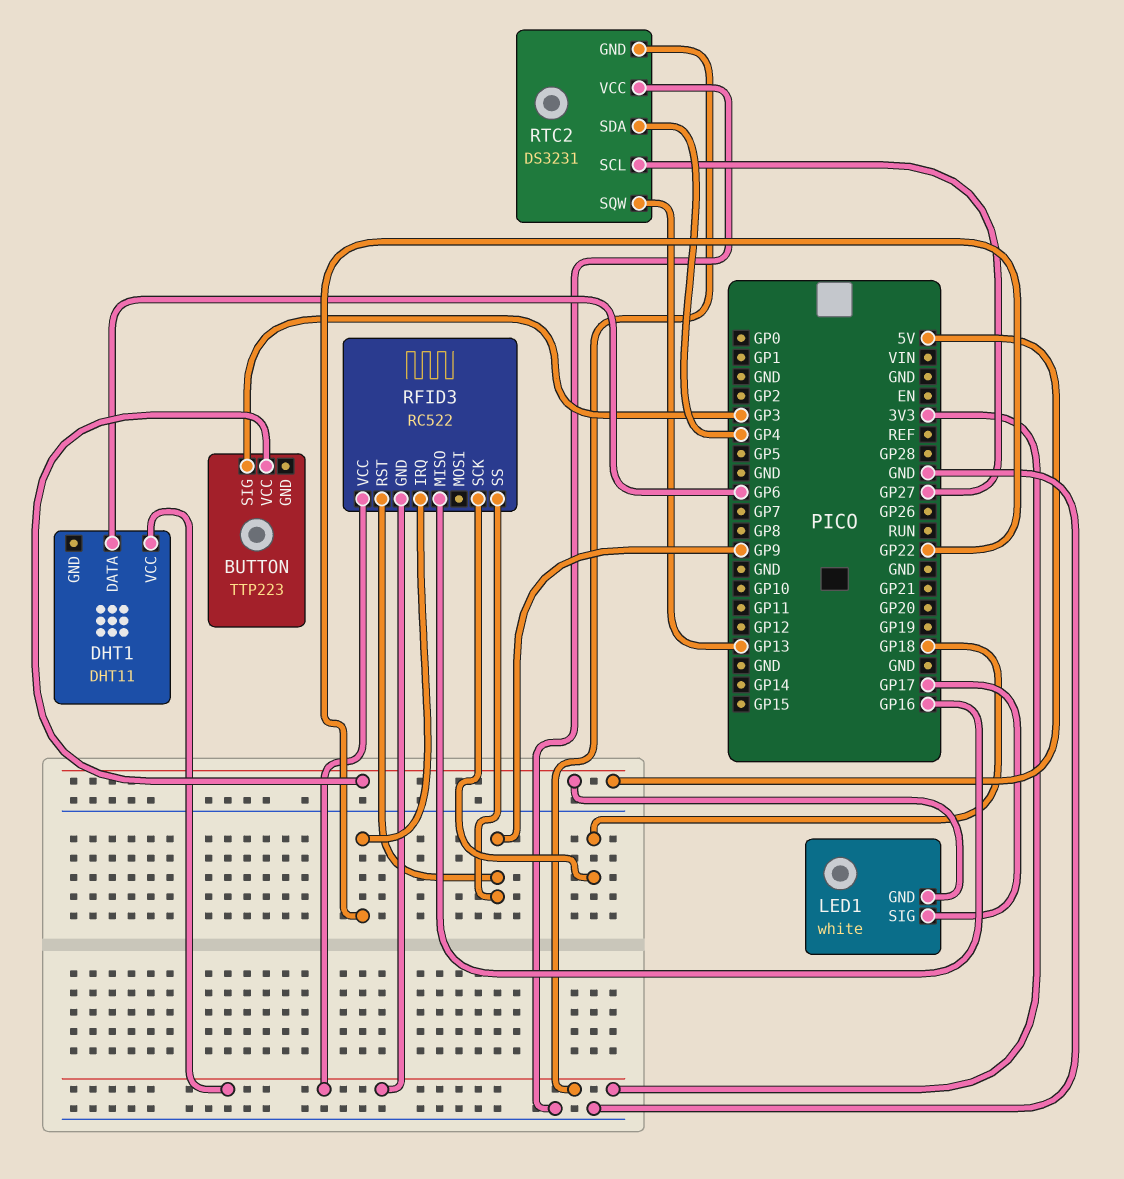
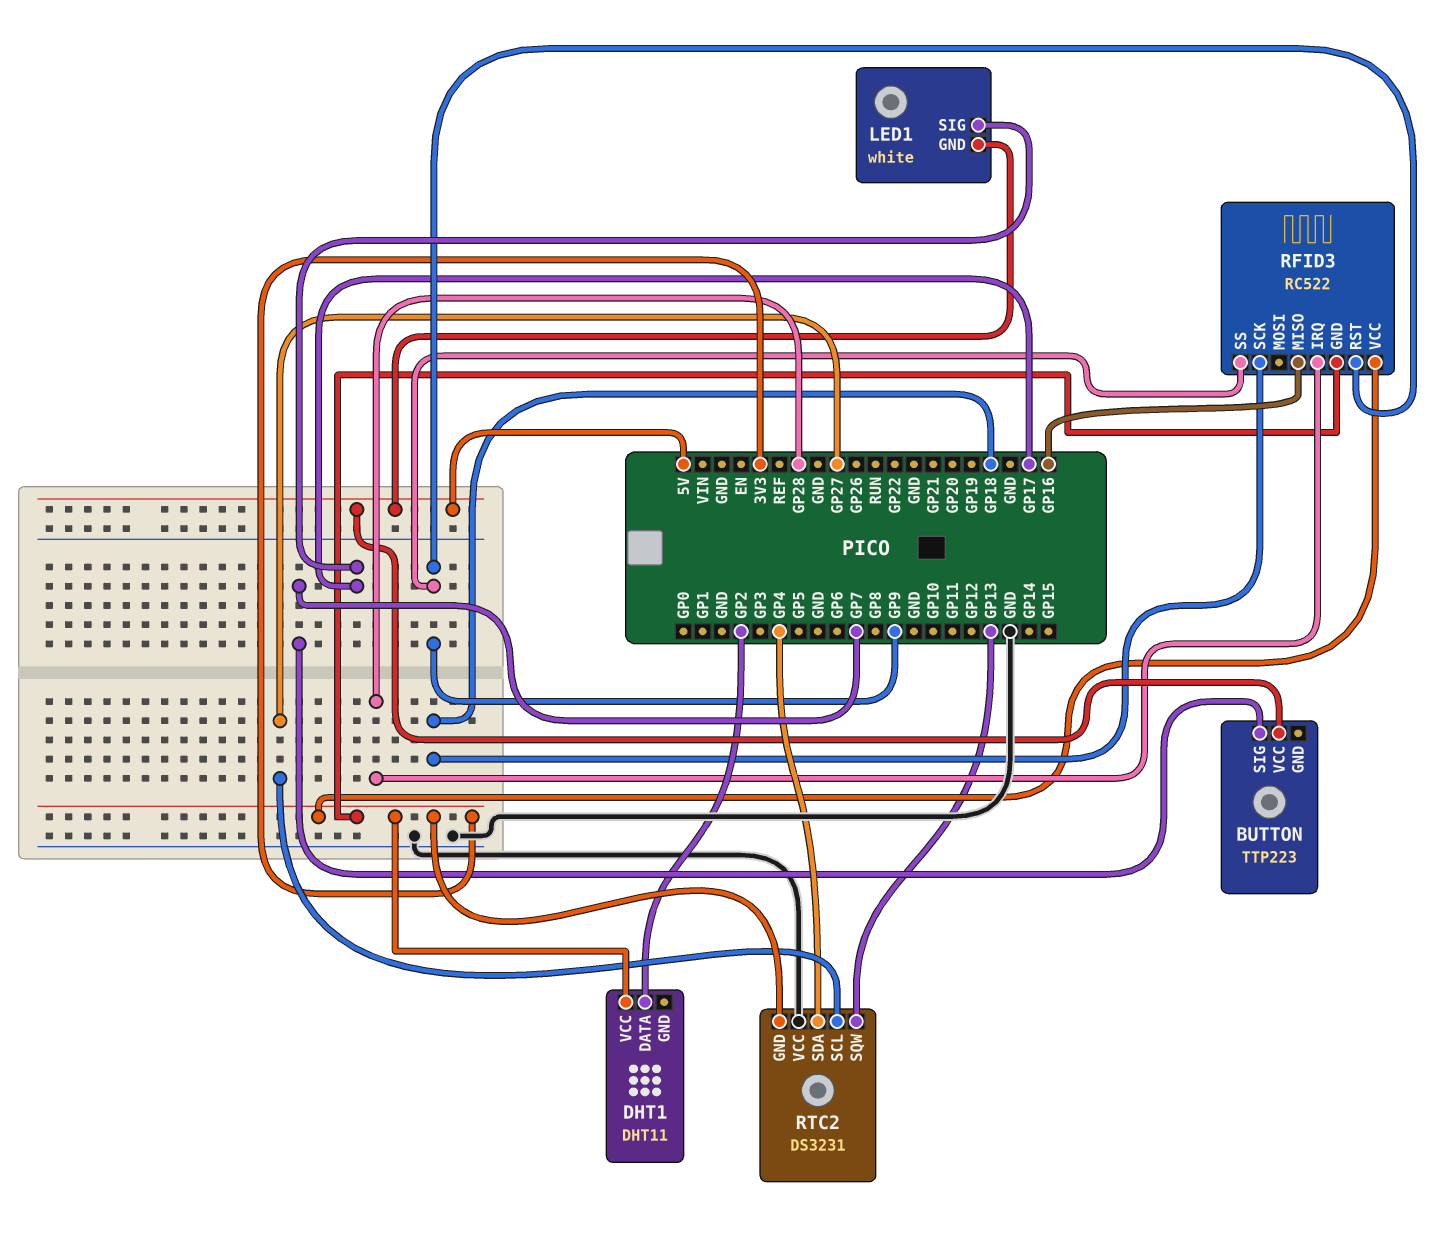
BUTTON pin SIG: GP3 -> GP7
DHT1 pin DATA: GP6 -> GP2
RFID3 pin IRQ: GP22 -> GP28

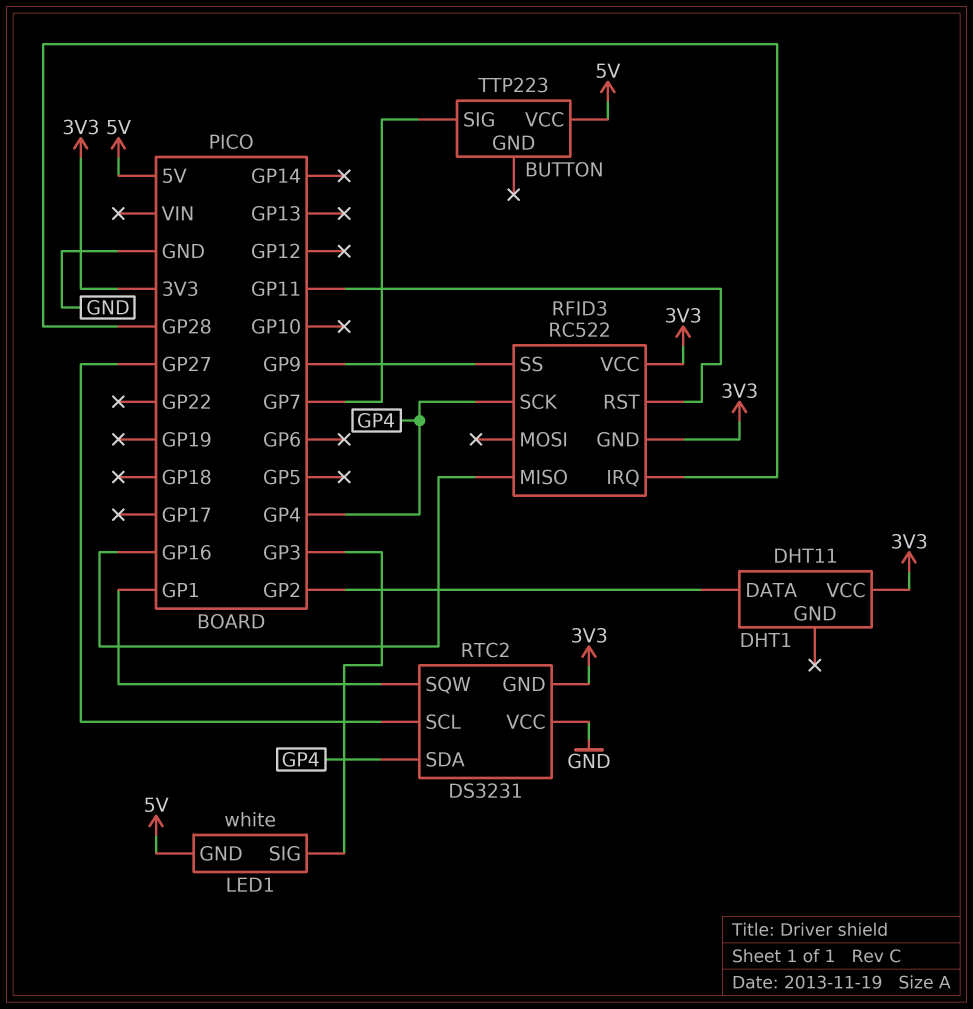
LED1 pin SIG: GP17 -> GP3
RFID3 pin RST: GP9 -> GP11
RFID3 pin SCK: GP18 -> GP4
RTC2 pin SQW: GP13 -> GP1

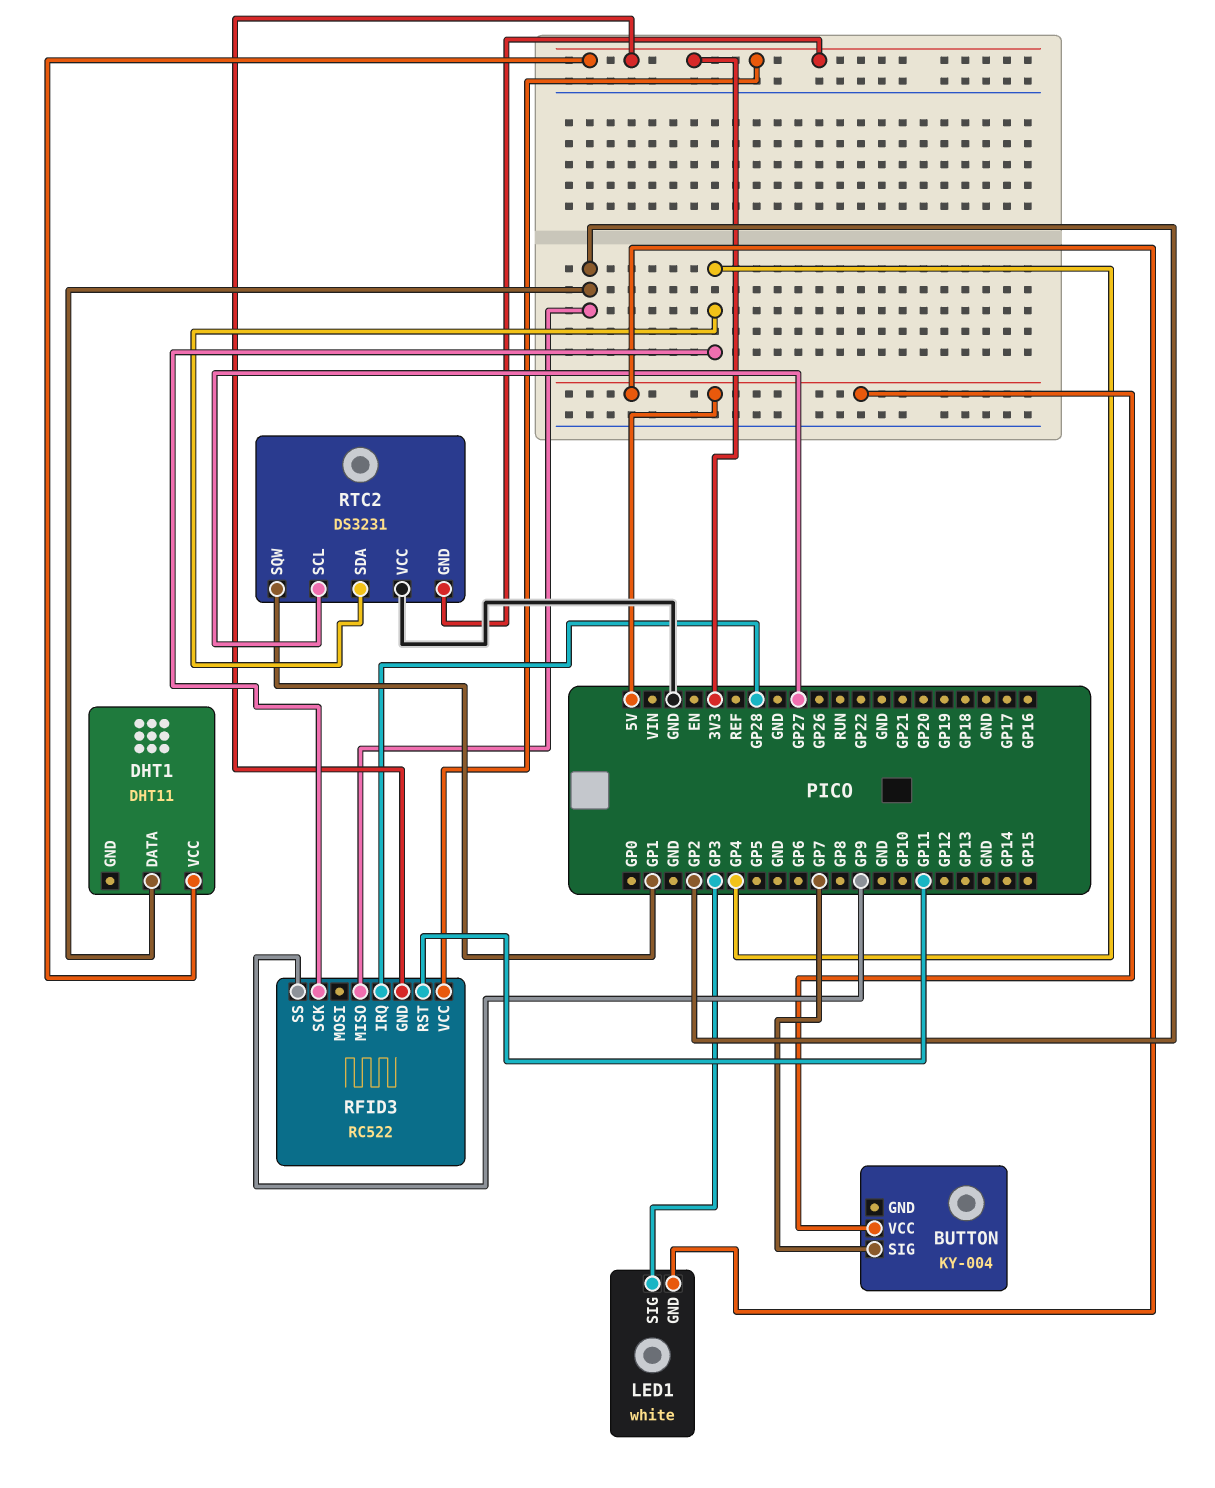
BUTTON: TTP223 -> KY-004
RFID3 pin MISO: GP16 -> GP2

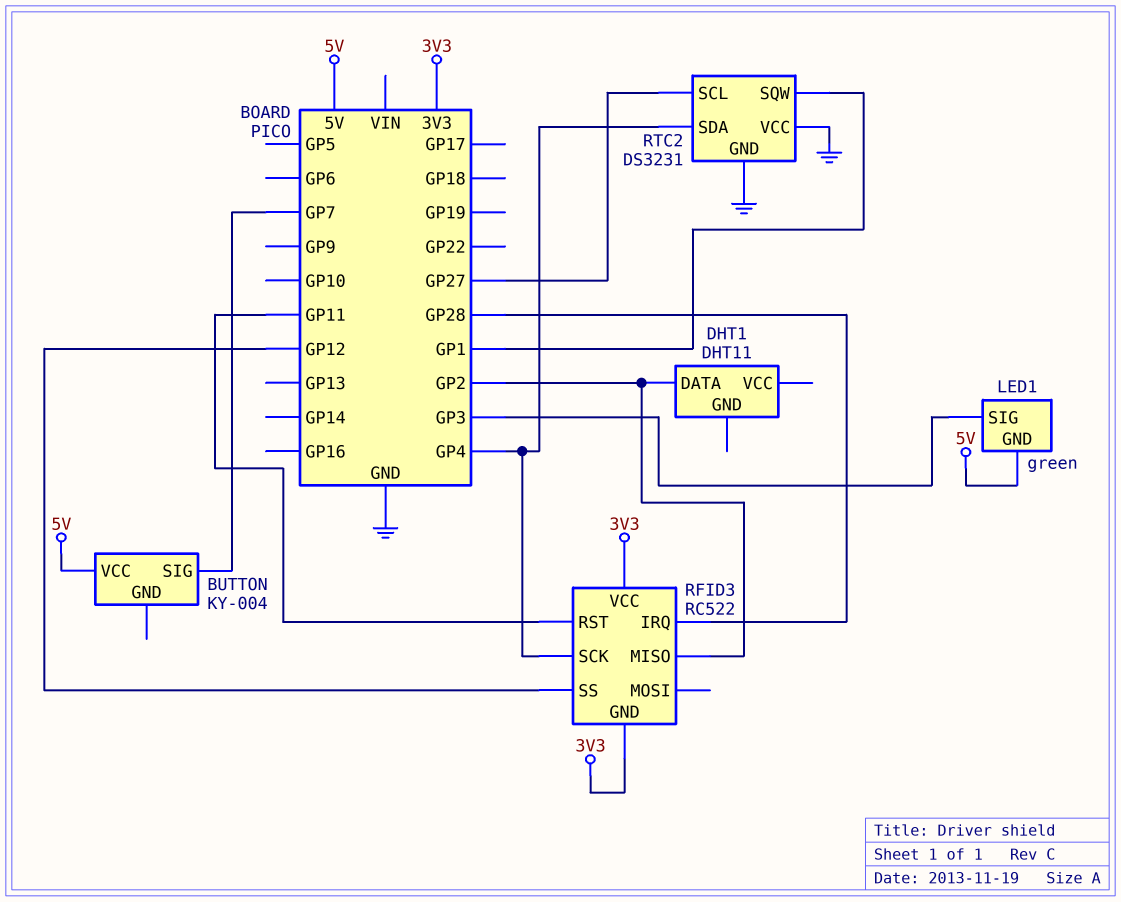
DHT1 pin VCC: 3V3 -> none
LED1: white -> green
RFID3 pin SS: GP9 -> GP12
RTC2 pin GND: 3V3 -> GND

